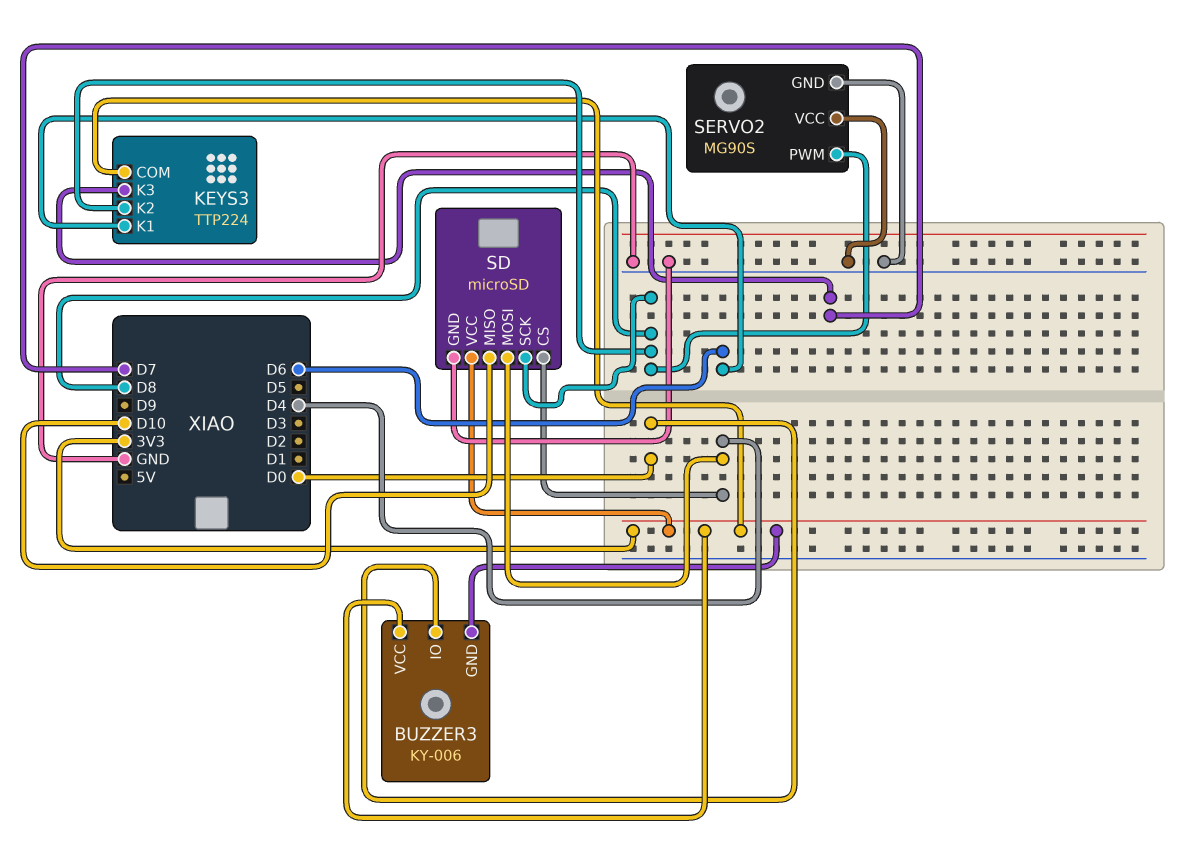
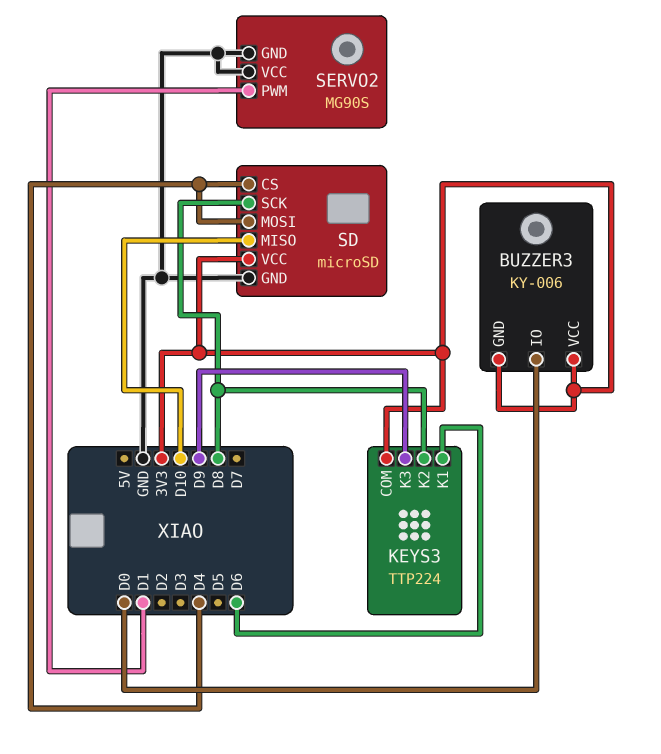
KEYS3 pin K3: D7 -> D9
SERVO2 pin PWM: D8 -> D1

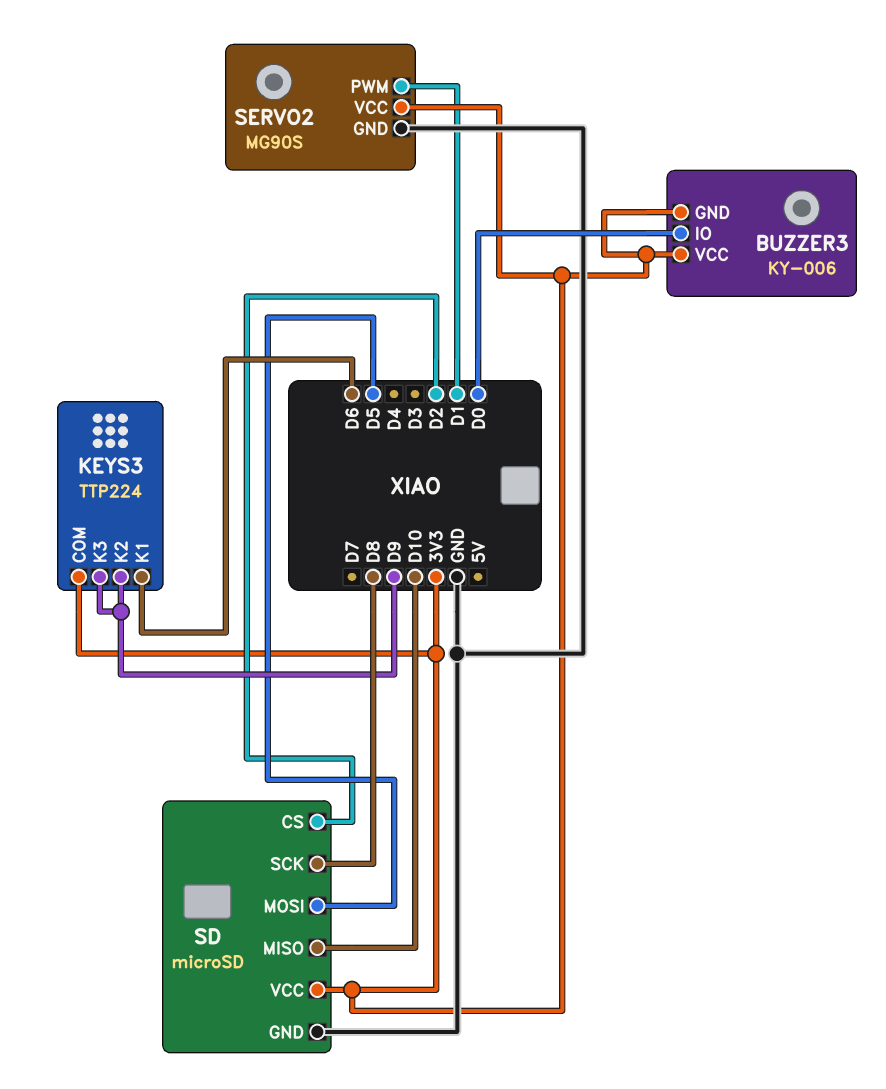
KEYS3 pin K2: D8 -> D9
SD pin CS: D4 -> D2
SD pin MOSI: D4 -> D5
SERVO2 pin VCC: GND -> 3V3

